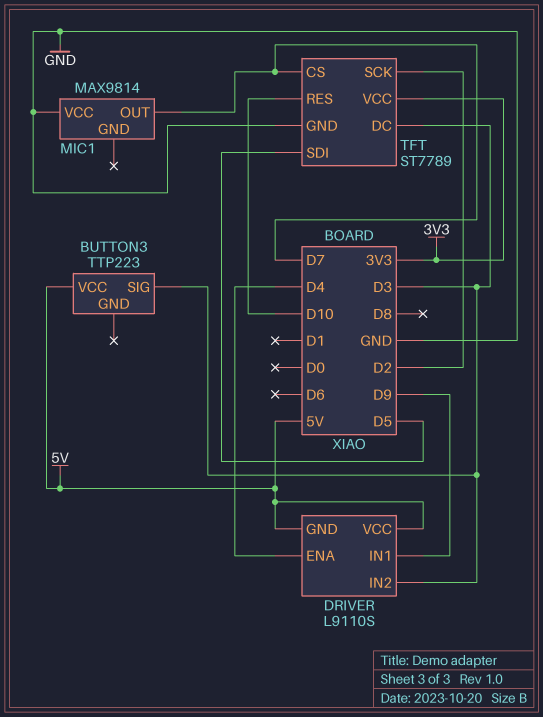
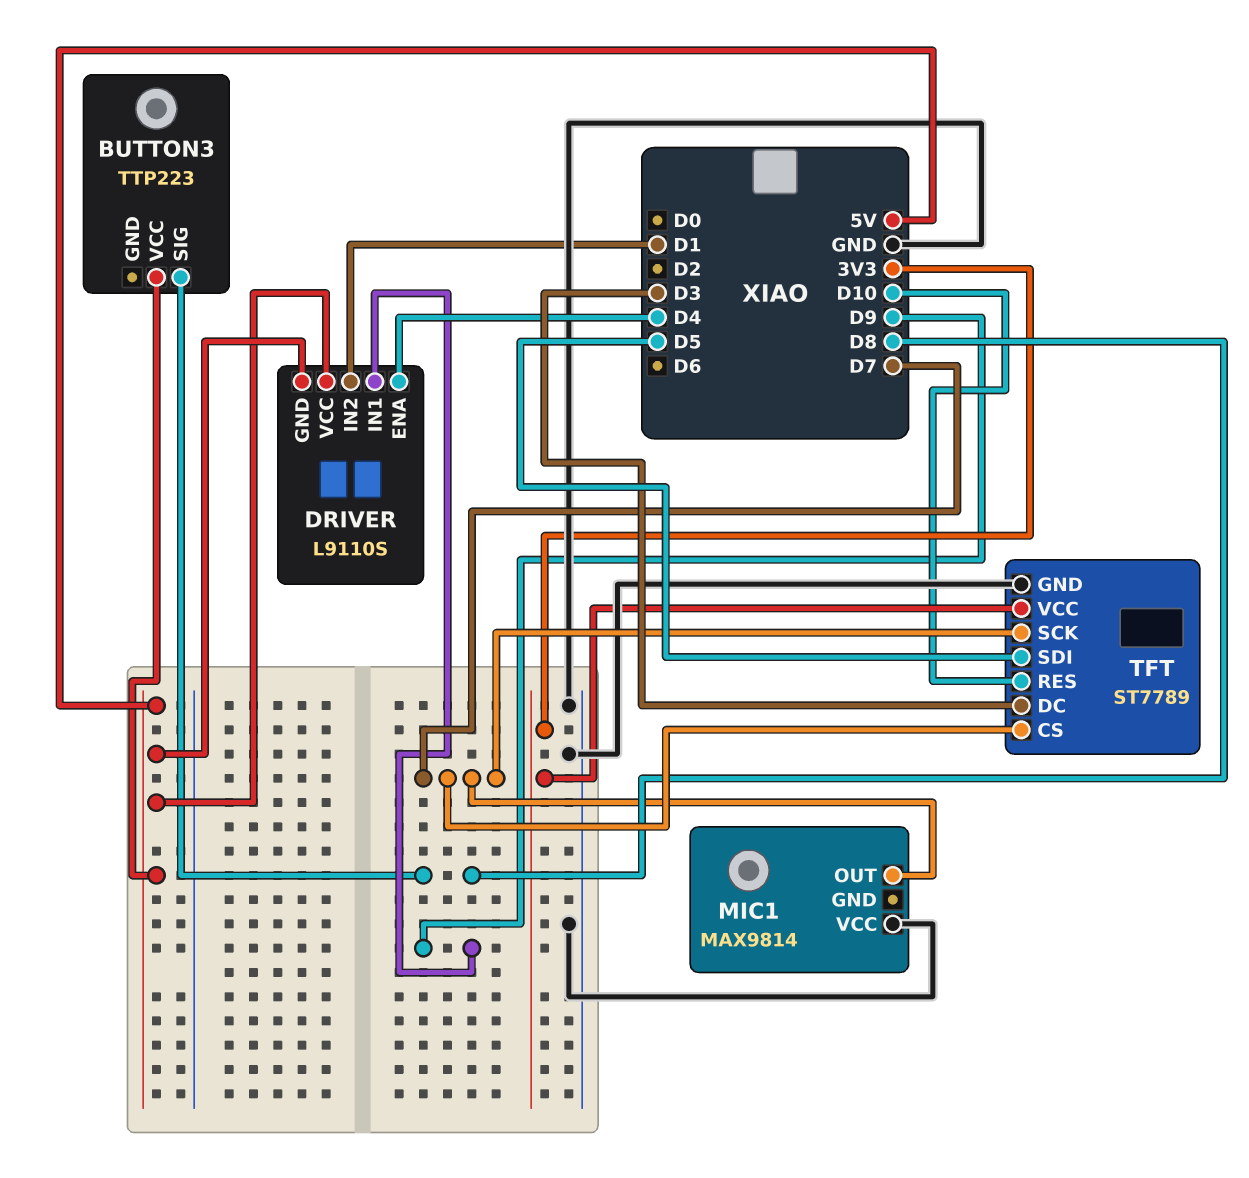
BUTTON3 pin SIG: D3 -> D8
DRIVER pin IN2: D3 -> D1
TFT pin SCK: D2 -> D7

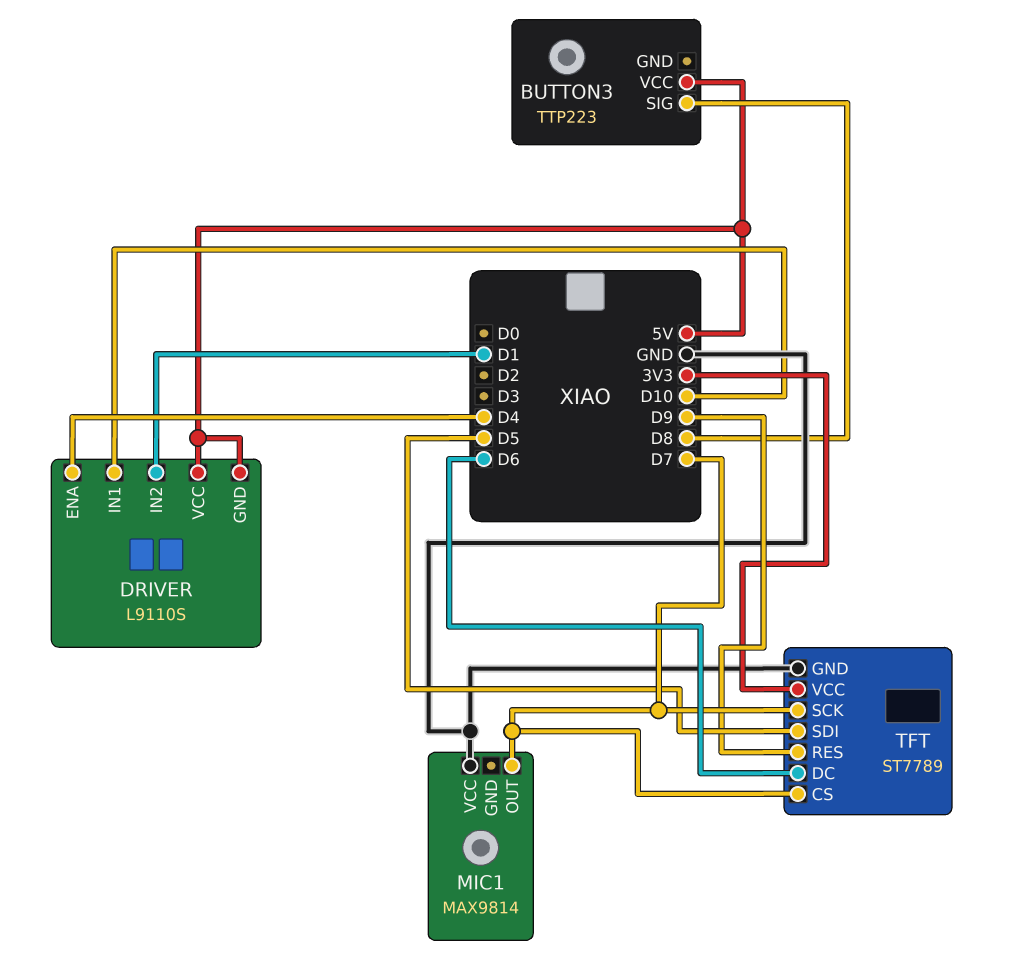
DRIVER pin IN1: D9 -> D10
TFT pin DC: D3 -> D6
TFT pin RES: D10 -> D9

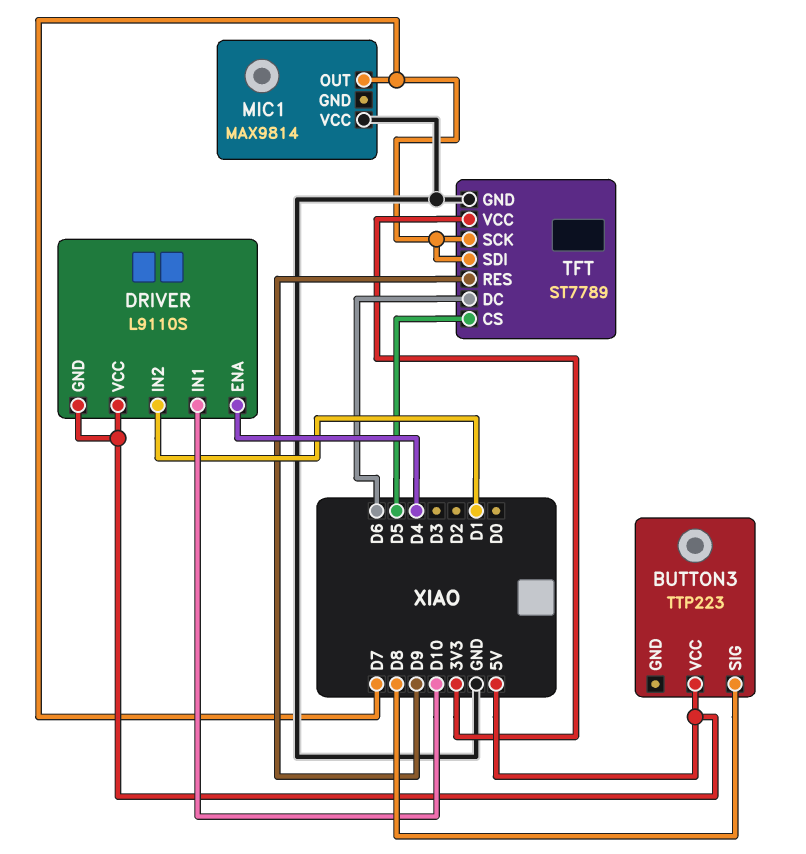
TFT pin CS: D7 -> D5
TFT pin SDI: D5 -> D7

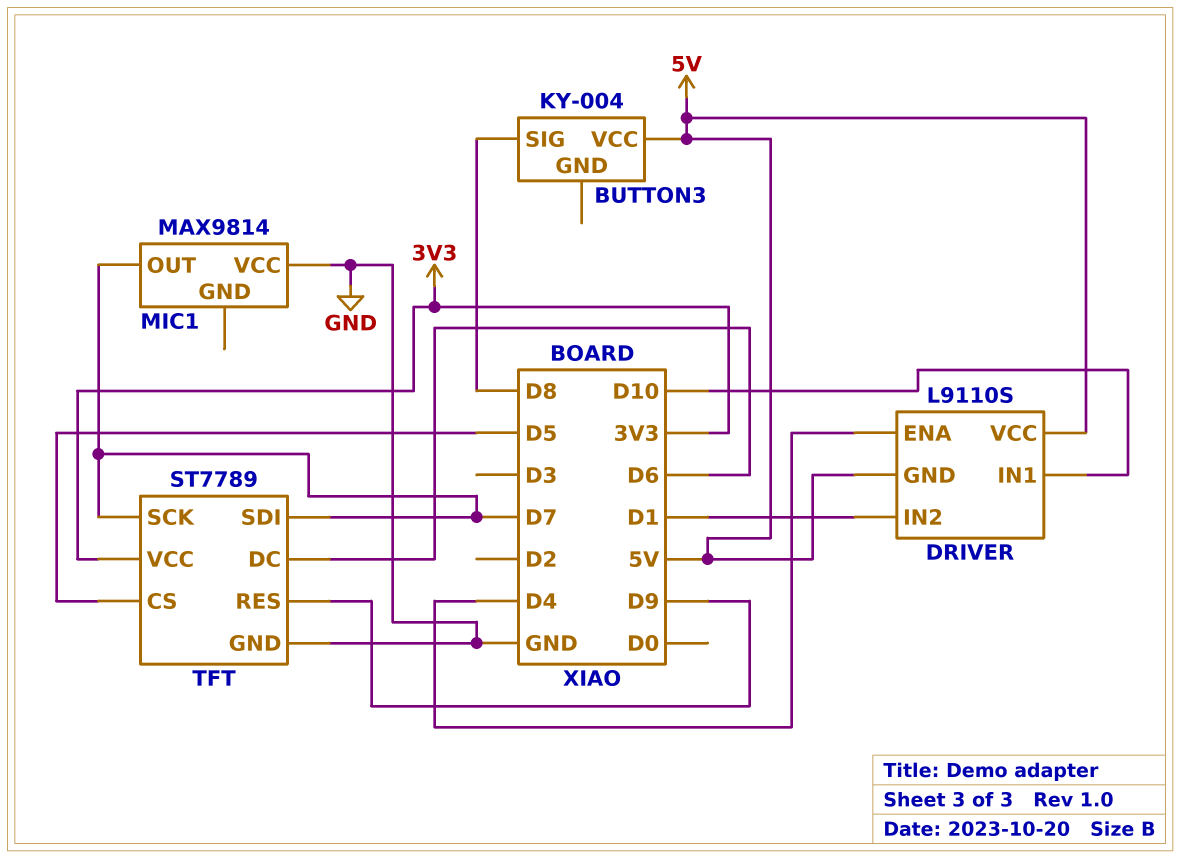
BUTTON3: TTP223 -> KY-004

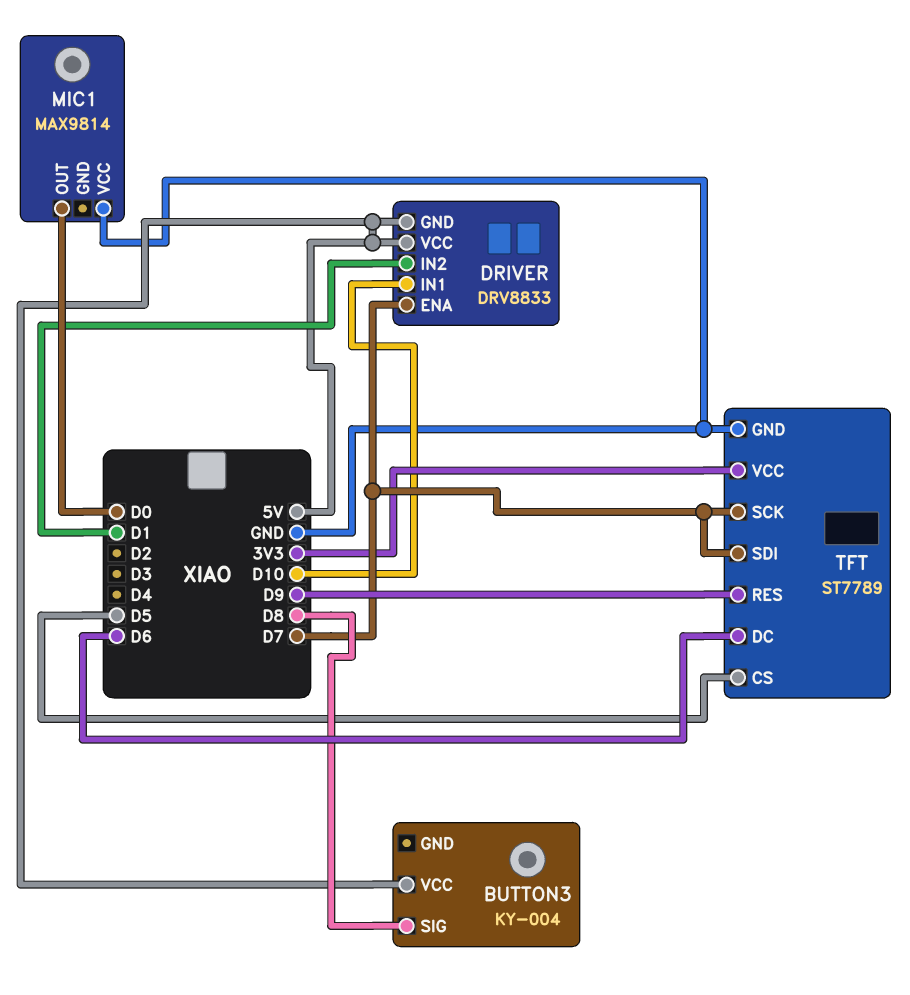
DRIVER: L9110S -> DRV8833
DRIVER pin ENA: D4 -> D7
MIC1 pin OUT: D7 -> D0

